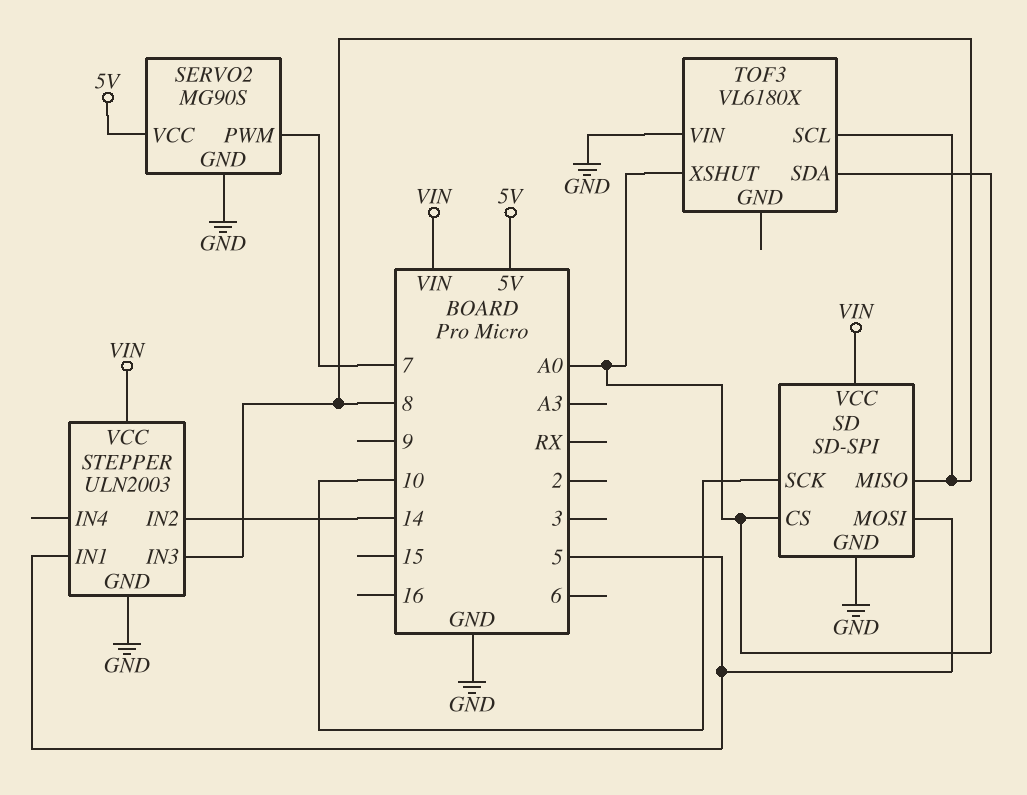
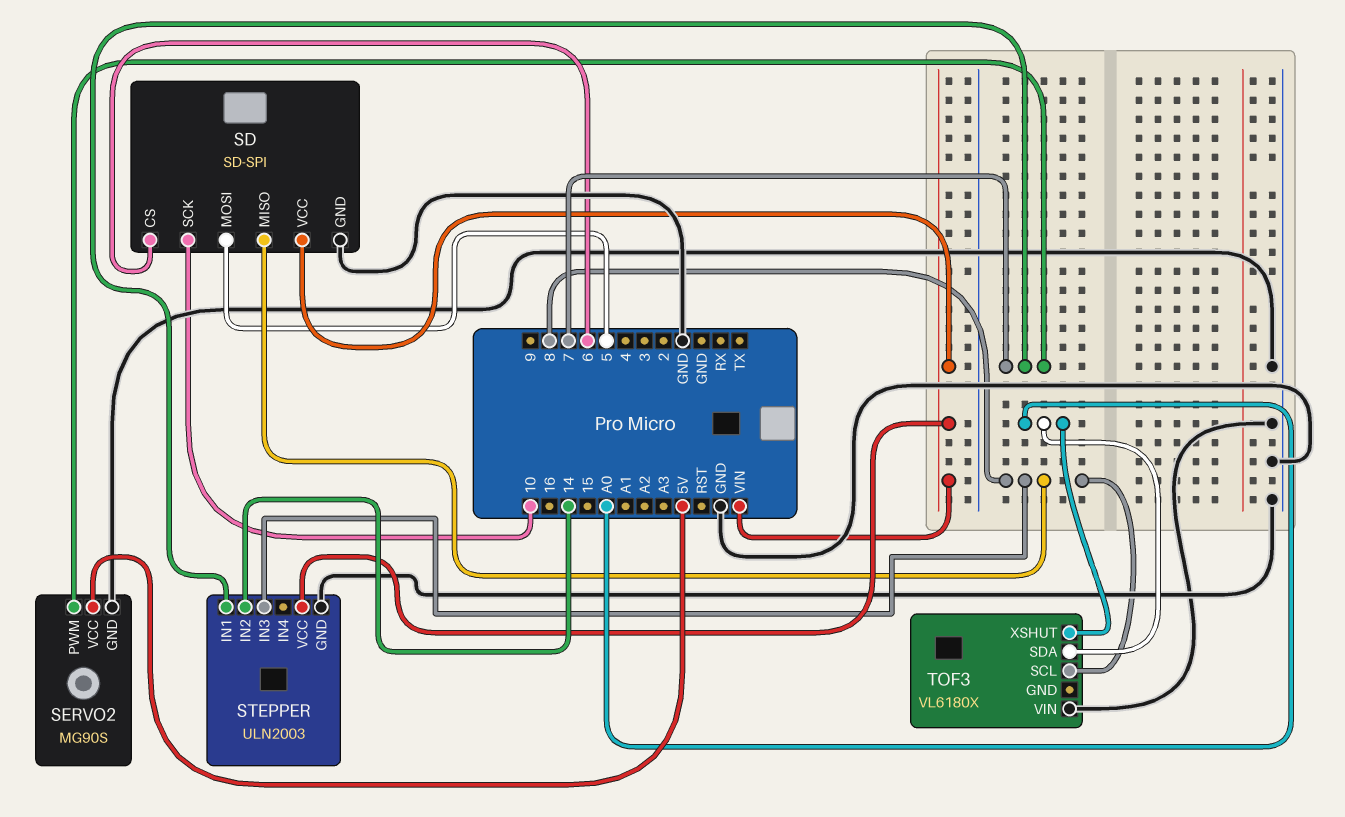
SD pin CS: A0 -> 6
STEPPER pin IN1: 5 -> 7

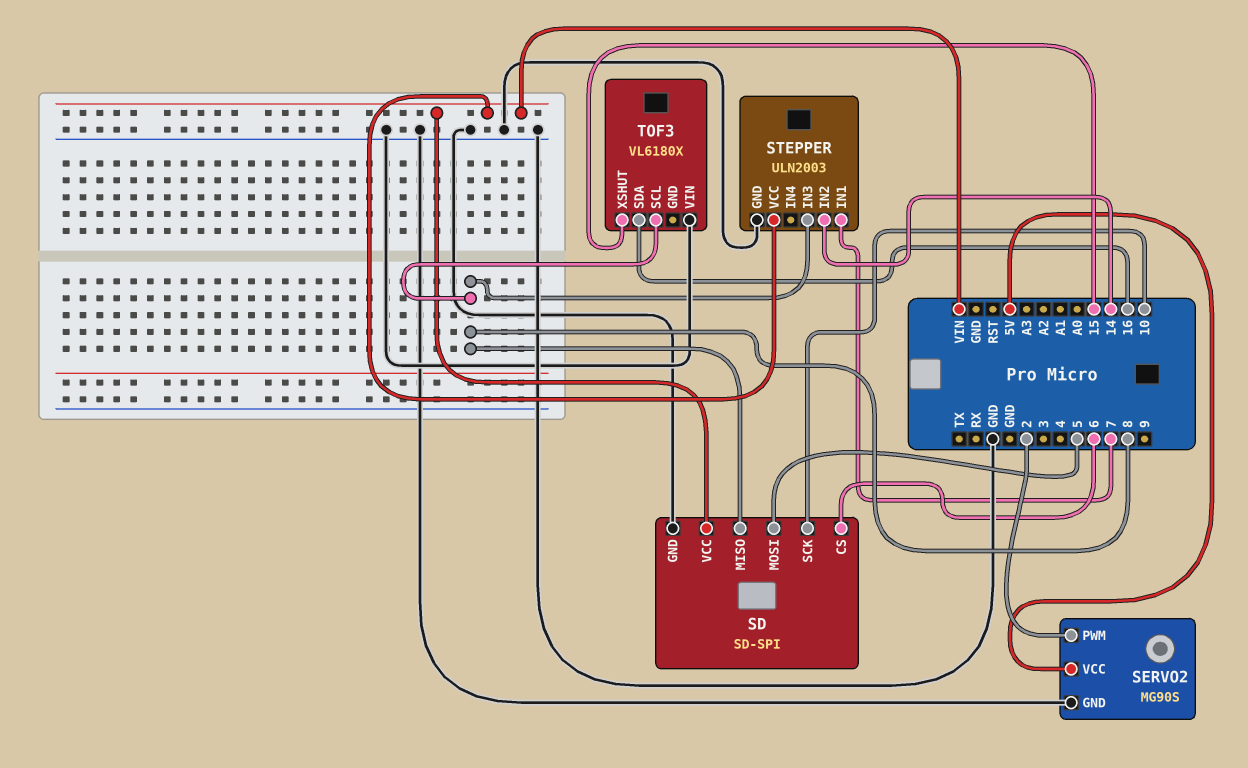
SERVO2 pin PWM: 7 -> 2
TOF3 pin SDA: A0 -> 16
TOF3 pin XSHUT: A0 -> 15

